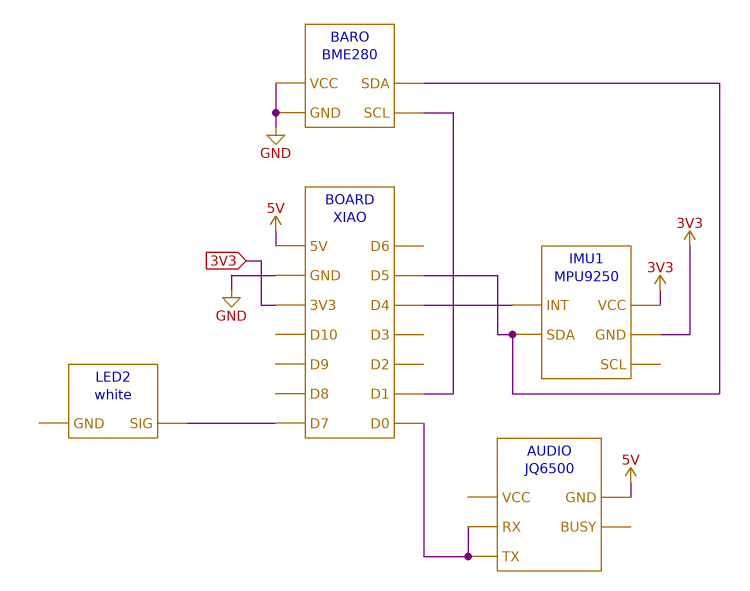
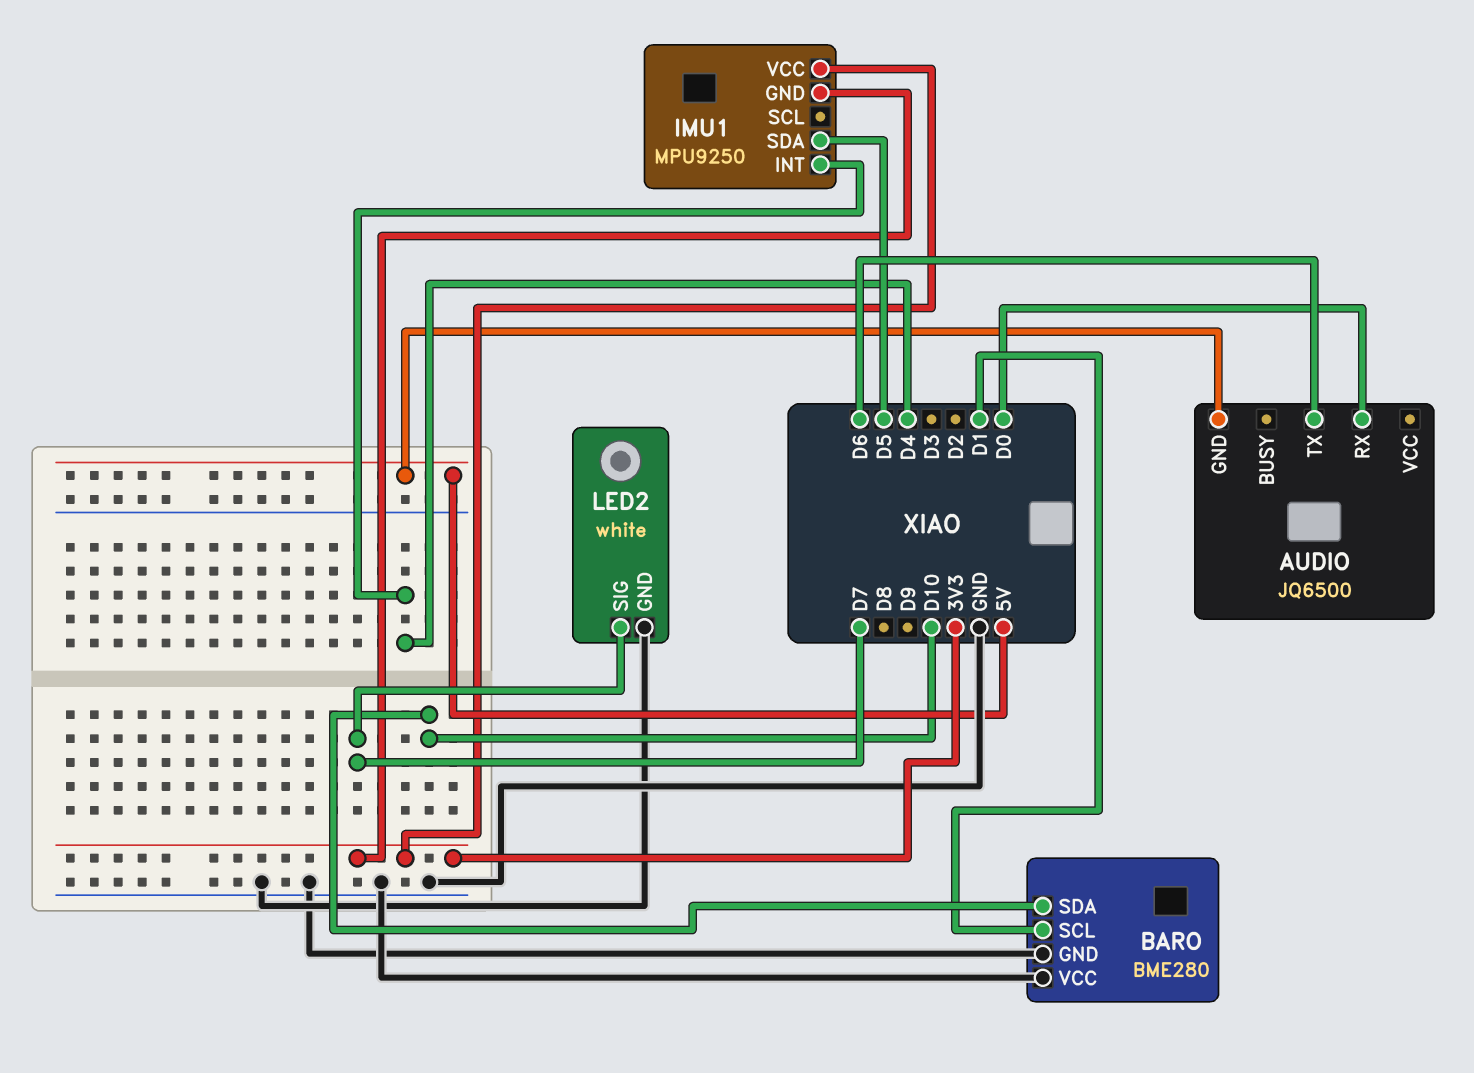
AUDIO pin TX: D0 -> D6
BARO pin SDA: D5 -> D10
LED2 pin GND: none -> GND

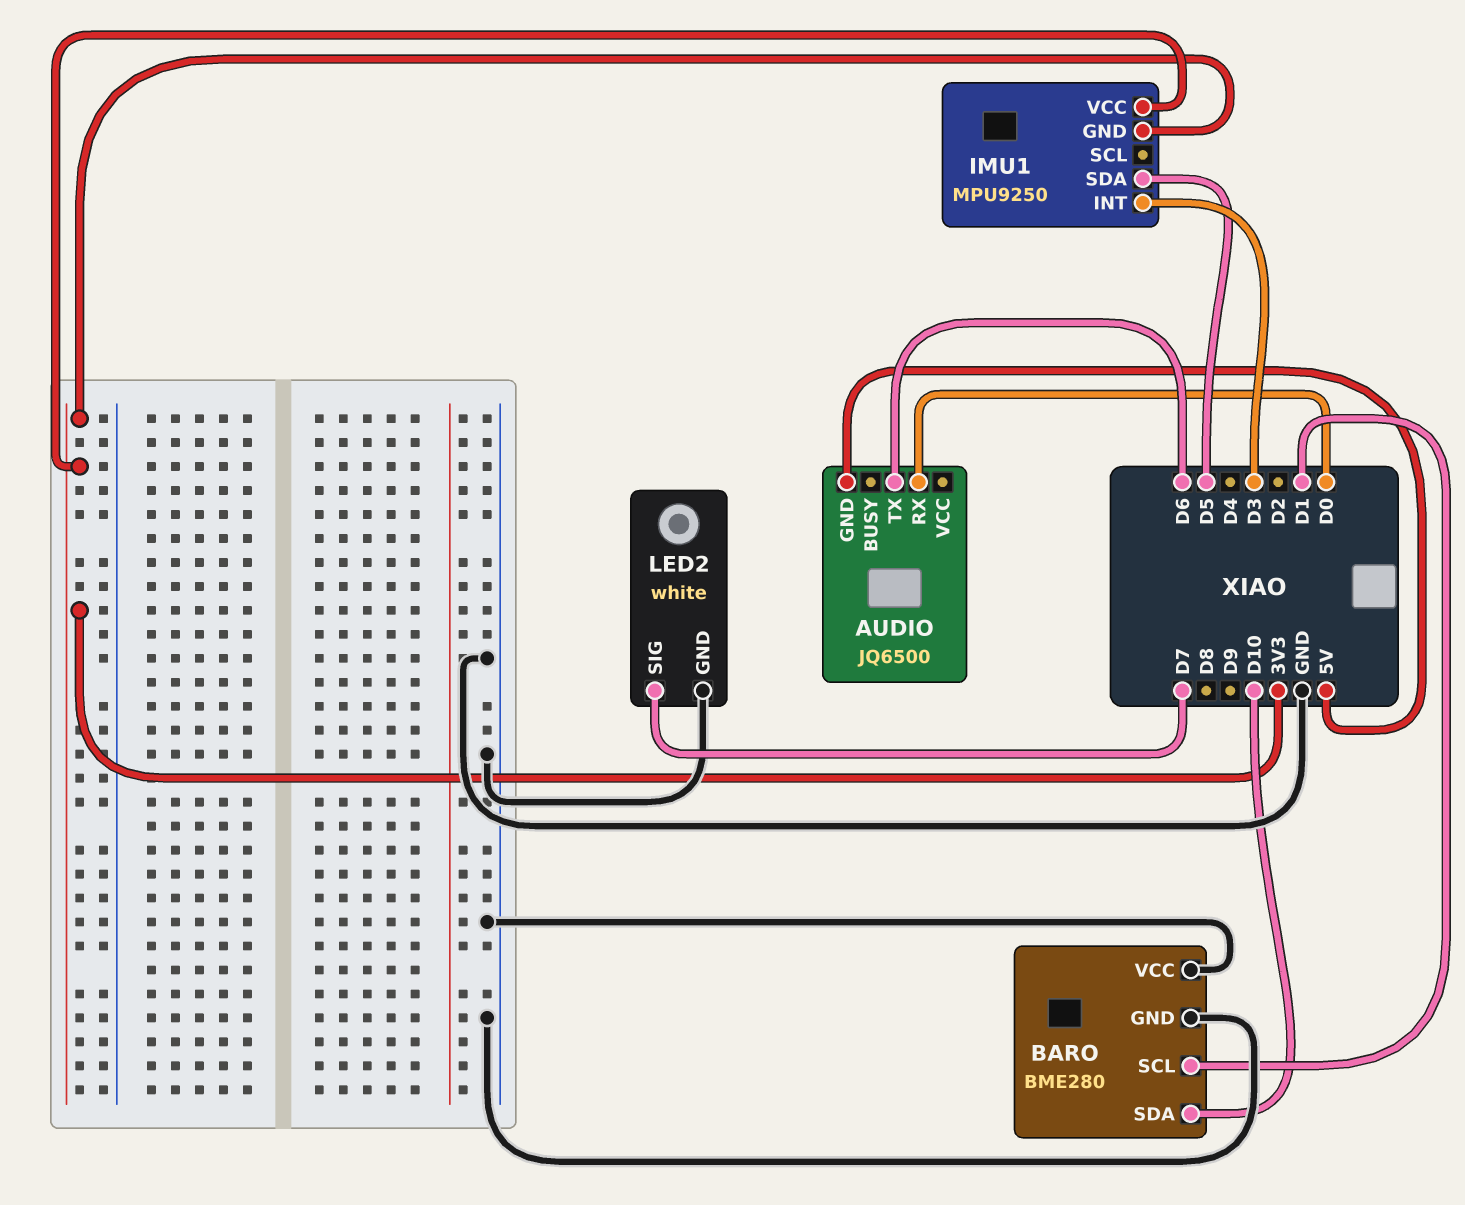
IMU1 pin INT: D4 -> D3

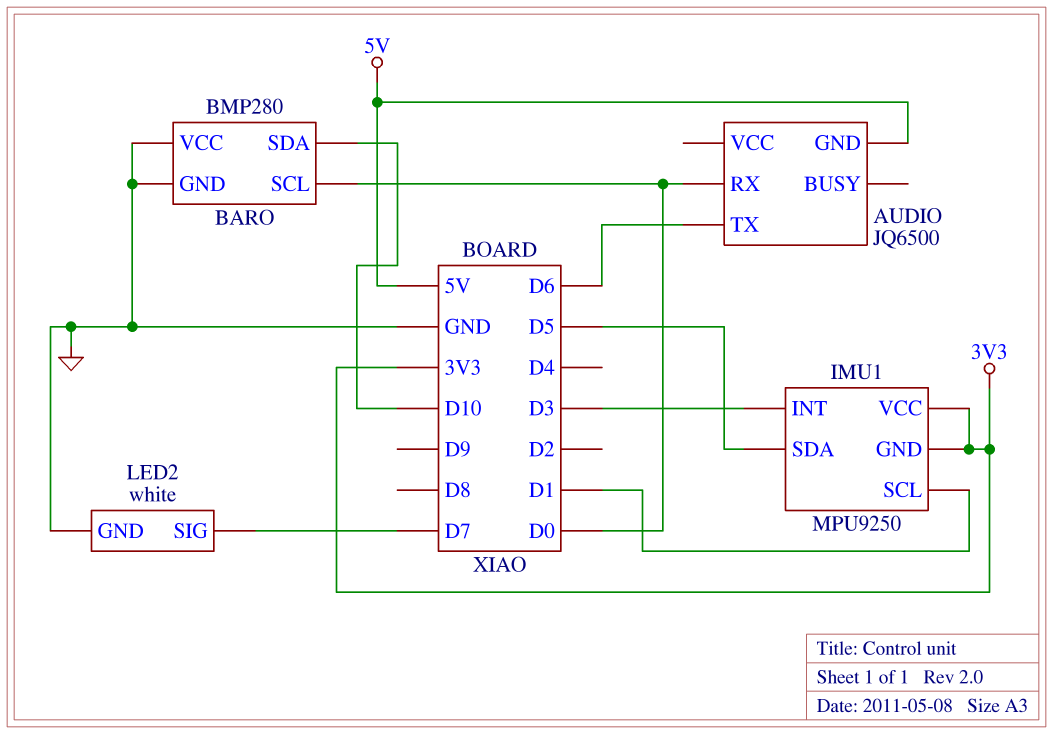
BARO: BME280 -> BMP280
BARO pin SCL: D1 -> D0
IMU1 pin SCL: none -> D1

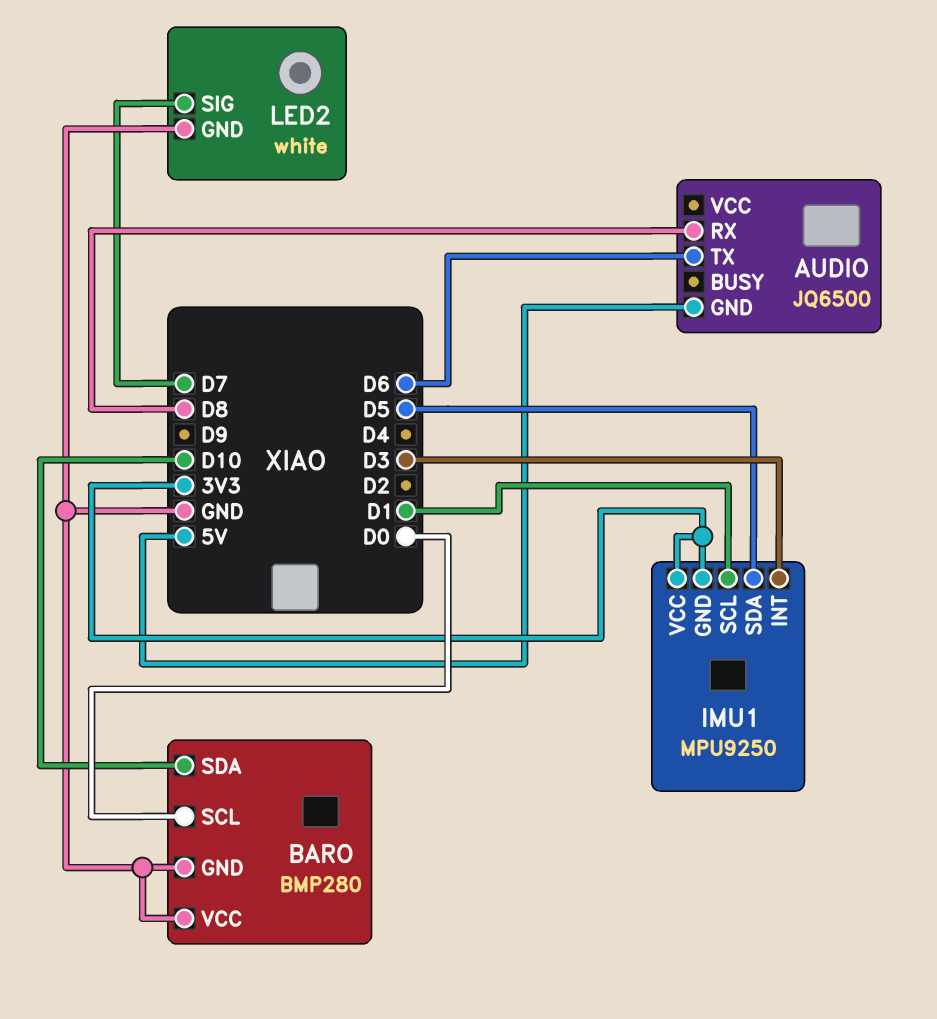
AUDIO pin RX: D0 -> D8

